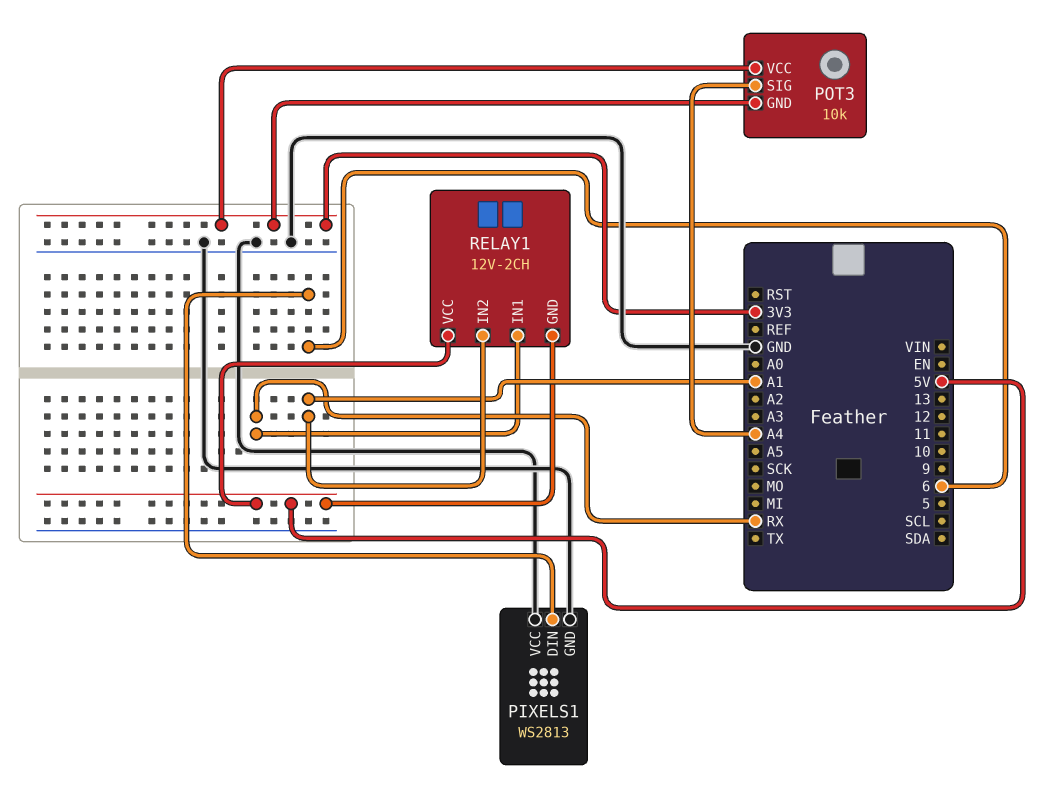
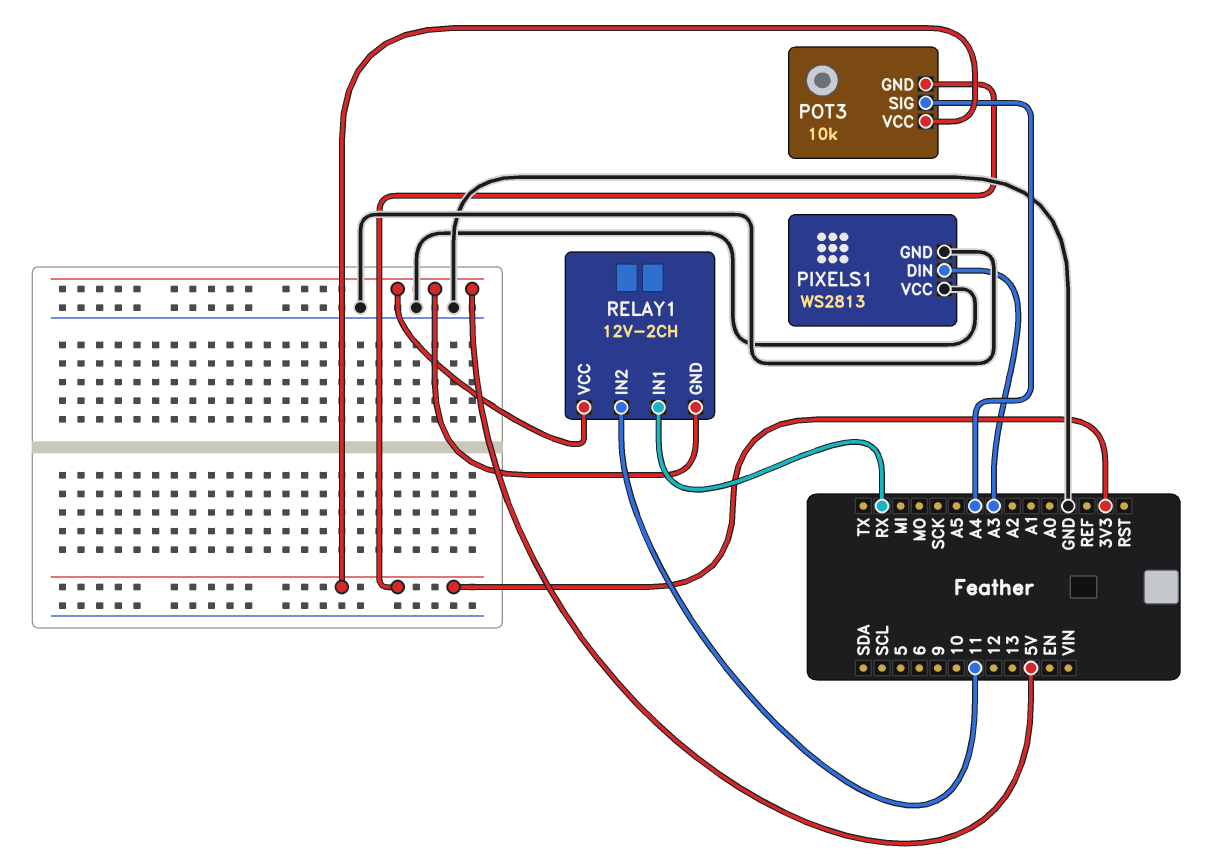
PIXELS1 pin DIN: 6 -> A3
RELAY1 pin IN2: A1 -> 11

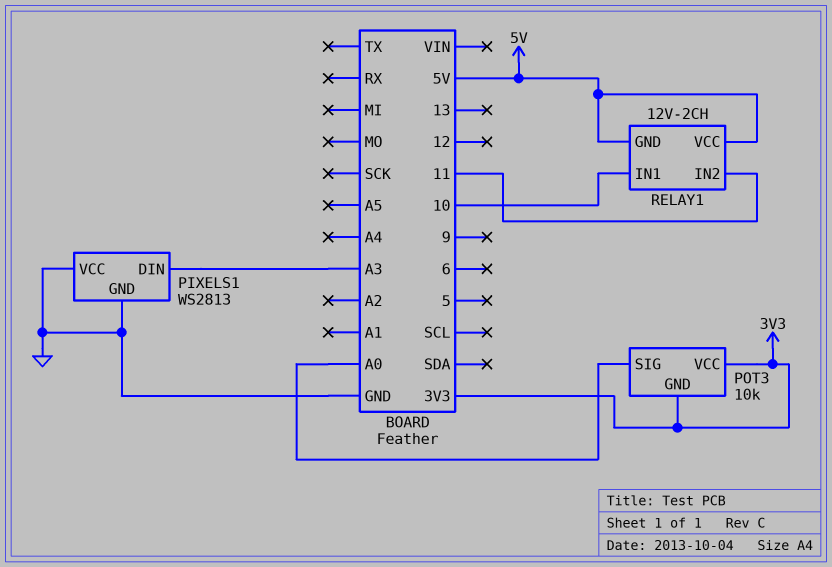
POT3 pin SIG: A4 -> A0
RELAY1 pin IN1: RX -> 10

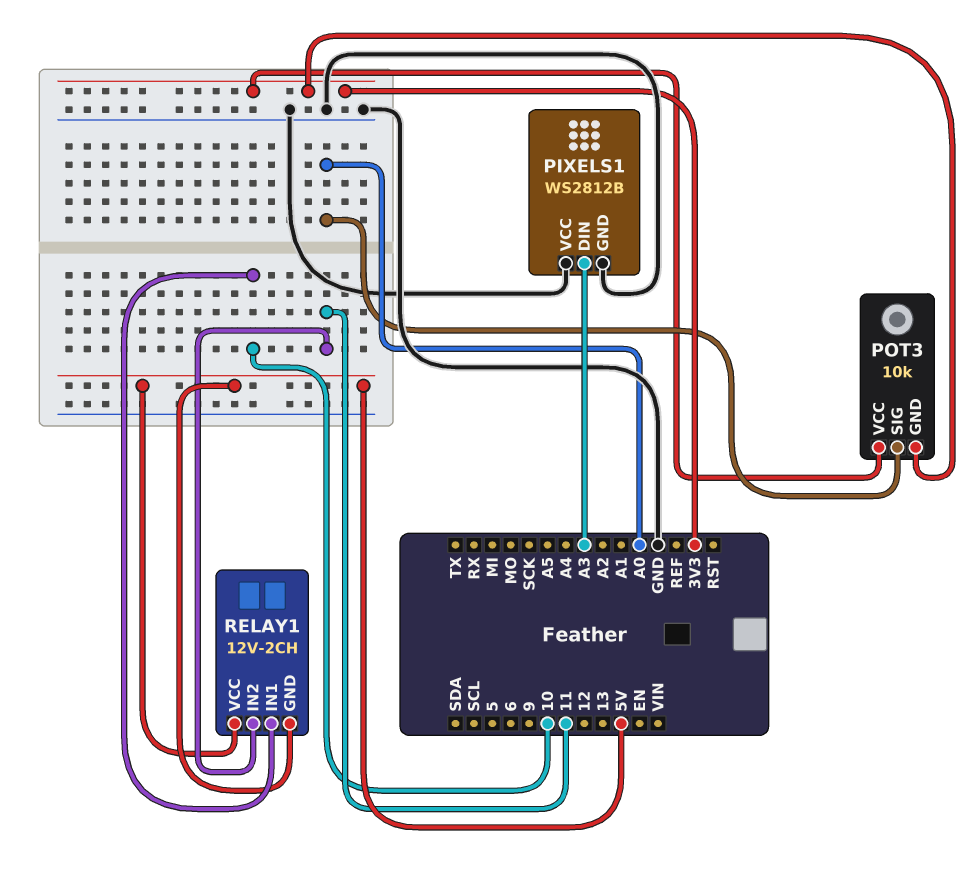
PIXELS1: WS2813 -> WS2812B

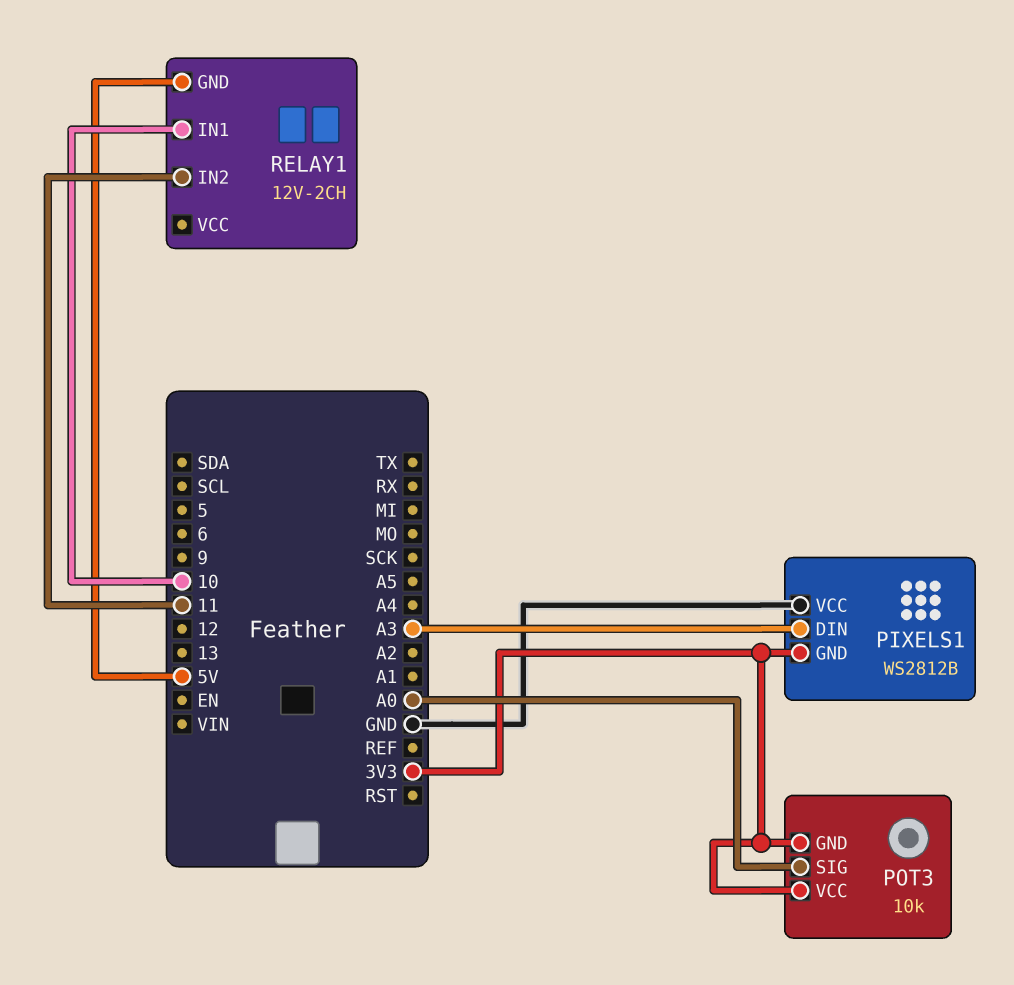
PIXELS1 pin GND: GND -> 3V3
RELAY1 pin VCC: 5V -> none

